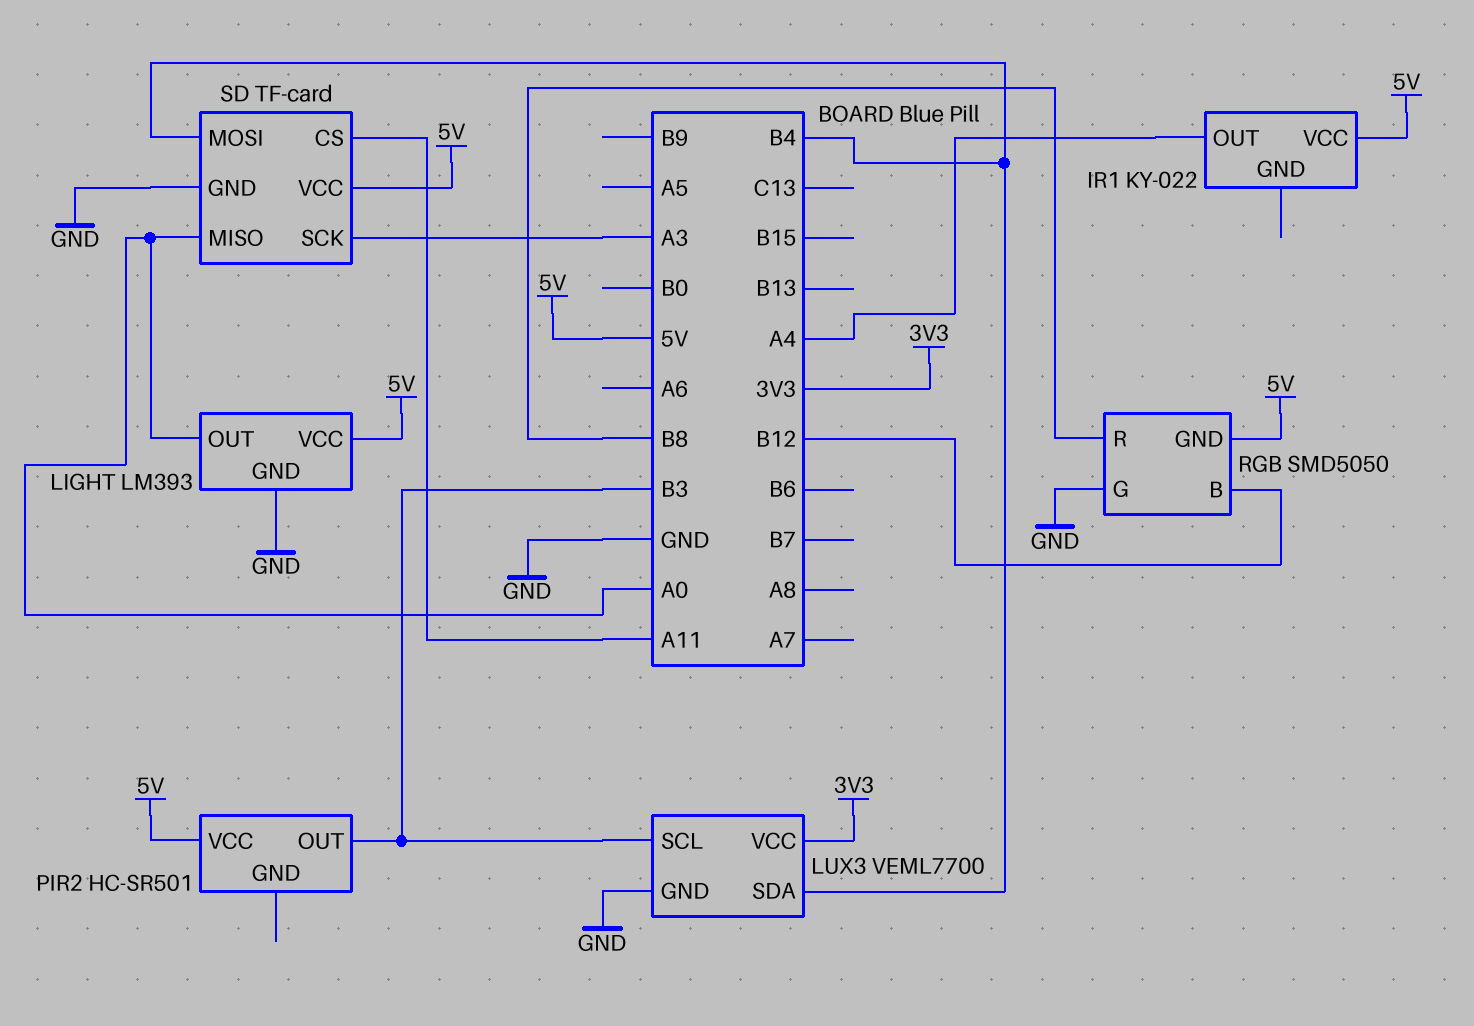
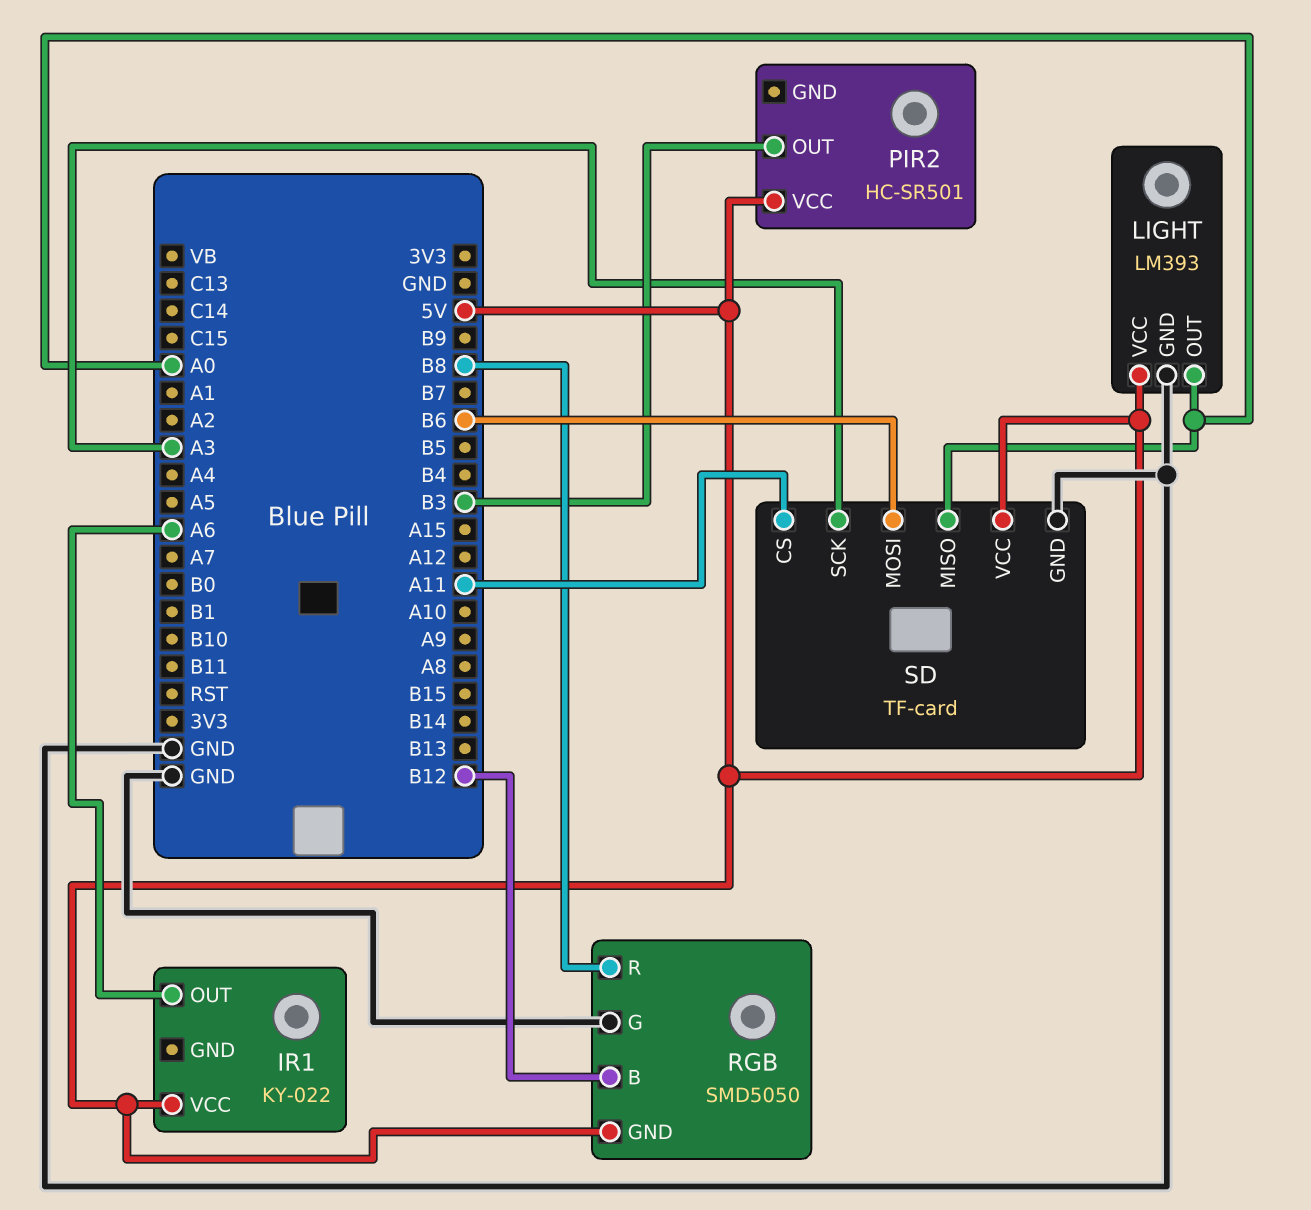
IR1 pin OUT: A4 -> A6
LUX3: VEML7700 -> none
LUX3 pin GND: GND -> none
LUX3 pin SCL: B3 -> none
LUX3 pin SDA: B4 -> none
LUX3 pin VCC: 3V3 -> none
SD pin MOSI: B4 -> B6

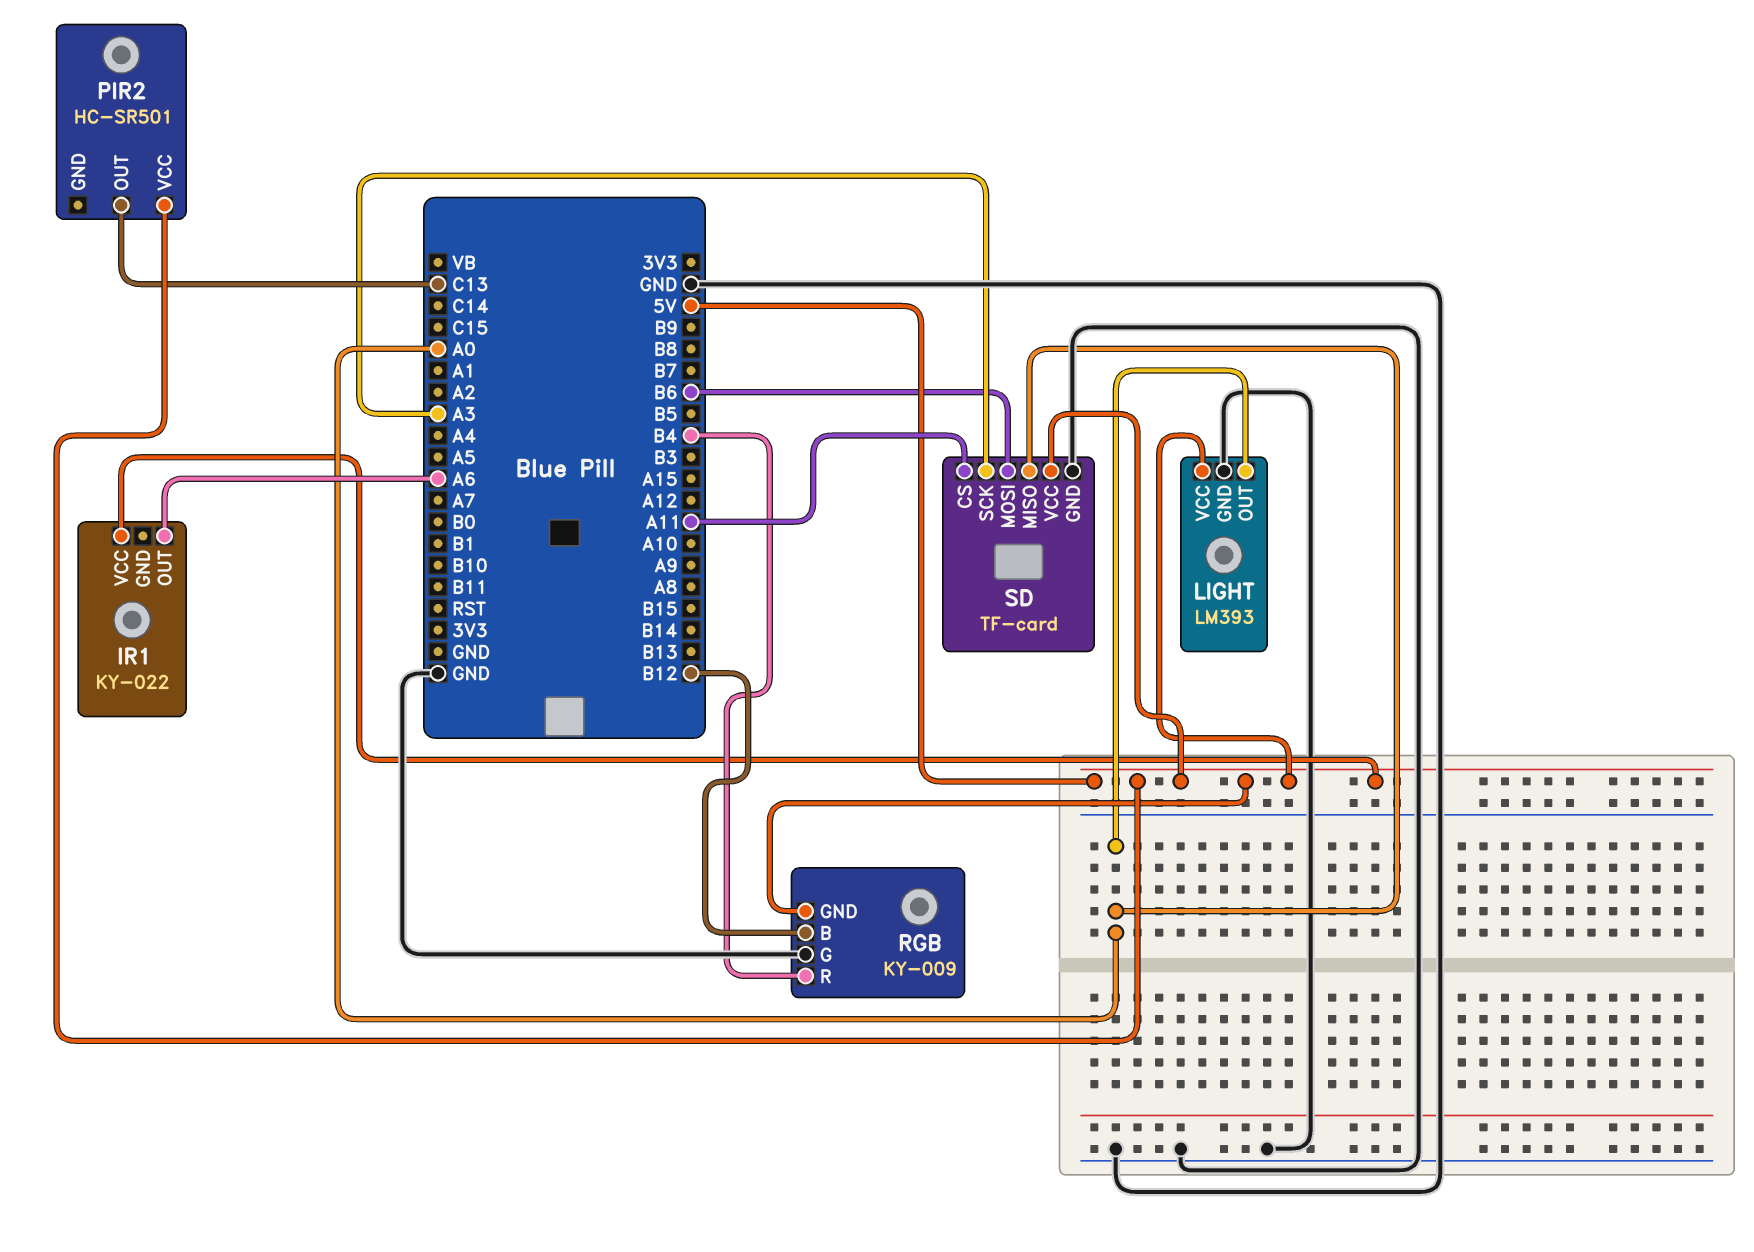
PIR2 pin OUT: B3 -> C13
RGB: SMD5050 -> KY-009
RGB pin R: B8 -> B4

